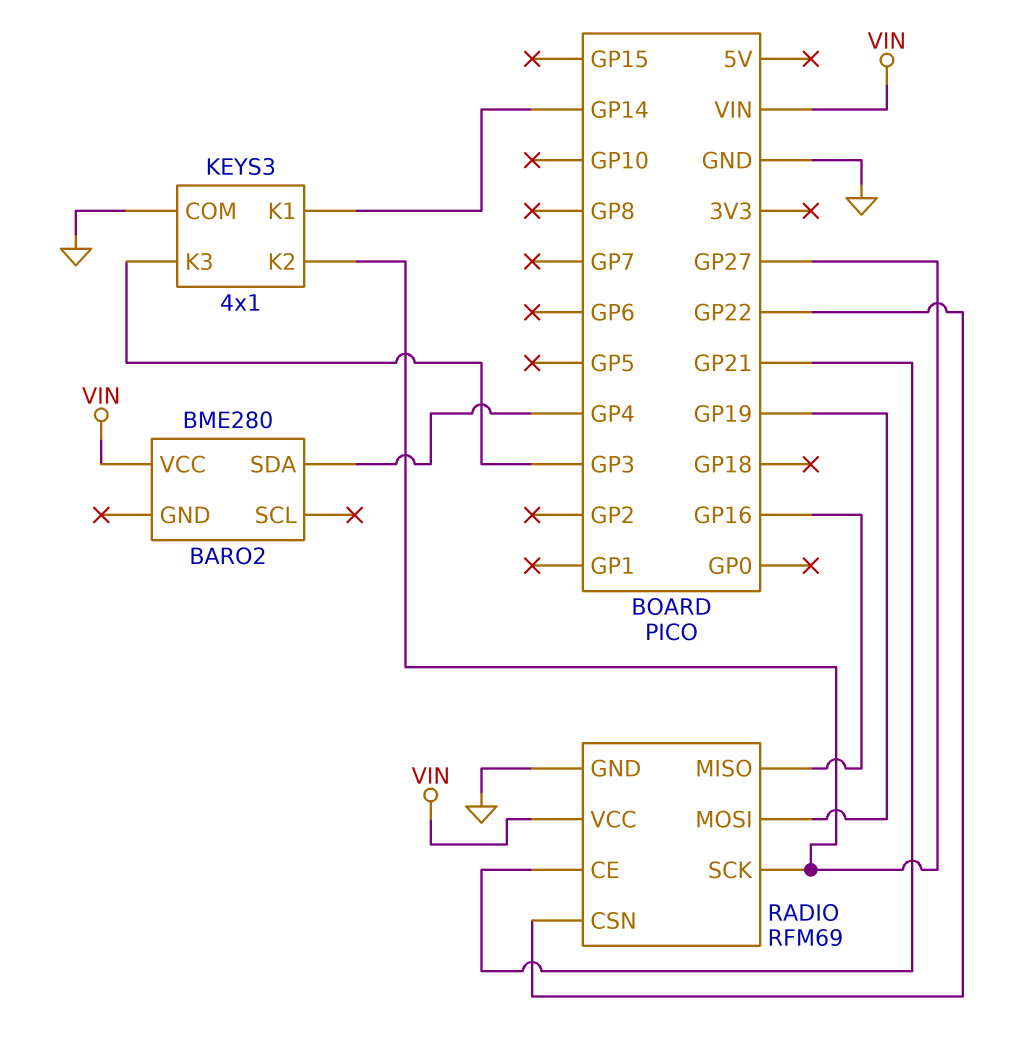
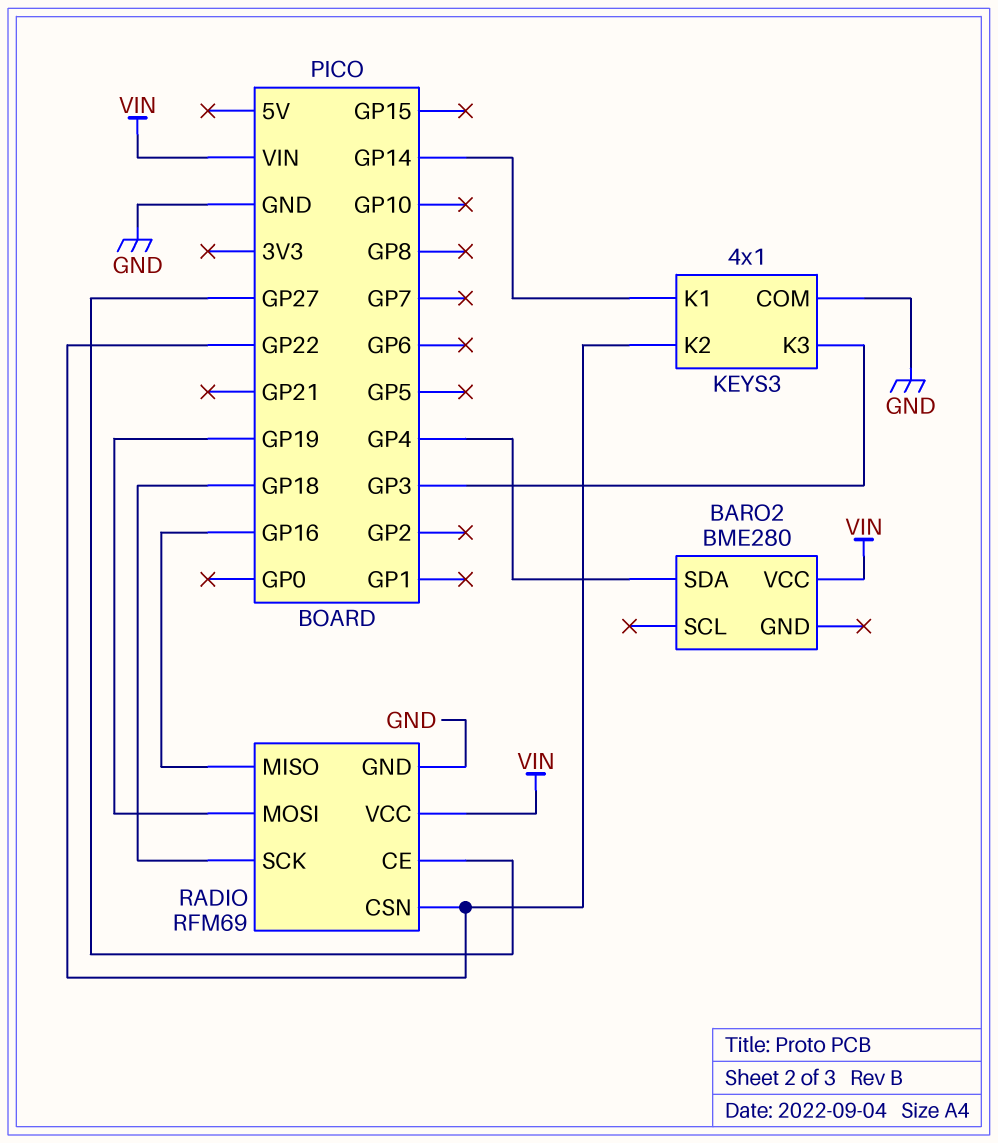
KEYS3 pin K2: GP27 -> GP22
RADIO pin CE: GP21 -> GP27
RADIO pin SCK: GP27 -> GP18

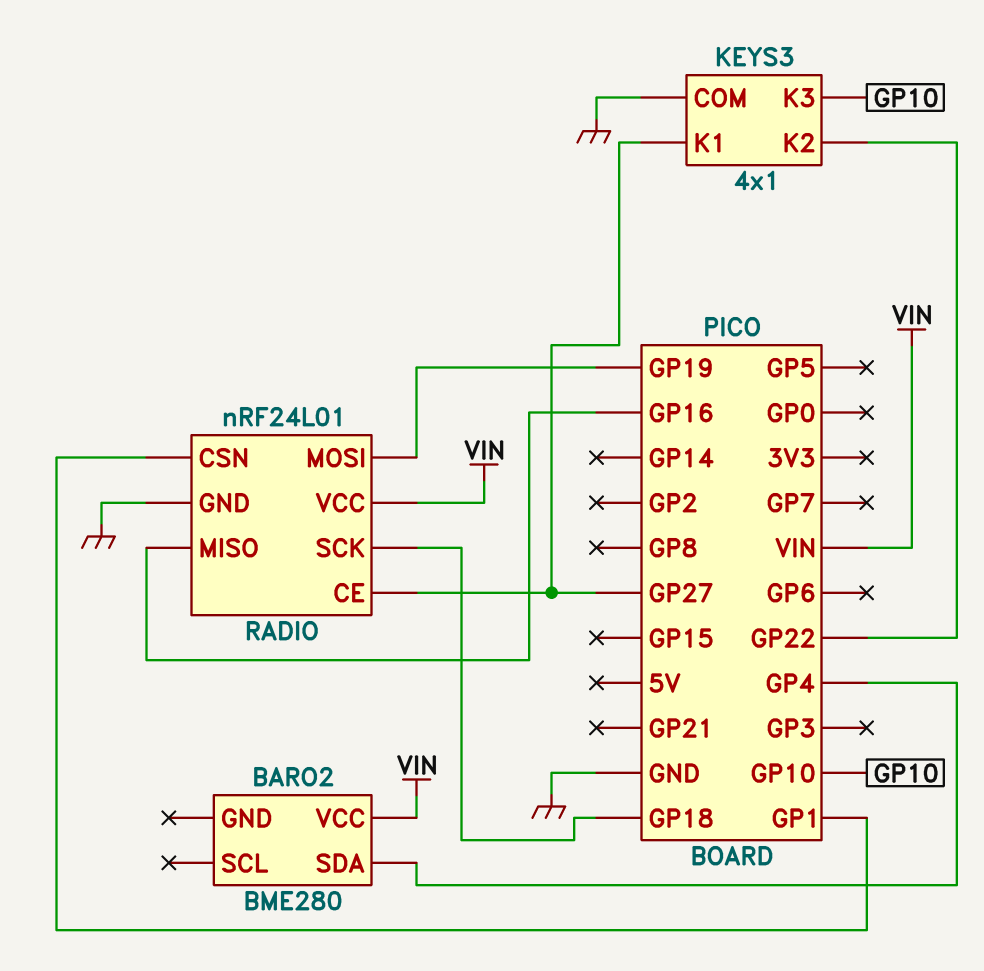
KEYS3 pin K1: GP14 -> GP27
KEYS3 pin K3: GP3 -> GP10
RADIO: RFM69 -> nRF24L01
RADIO pin CSN: GP22 -> GP1

